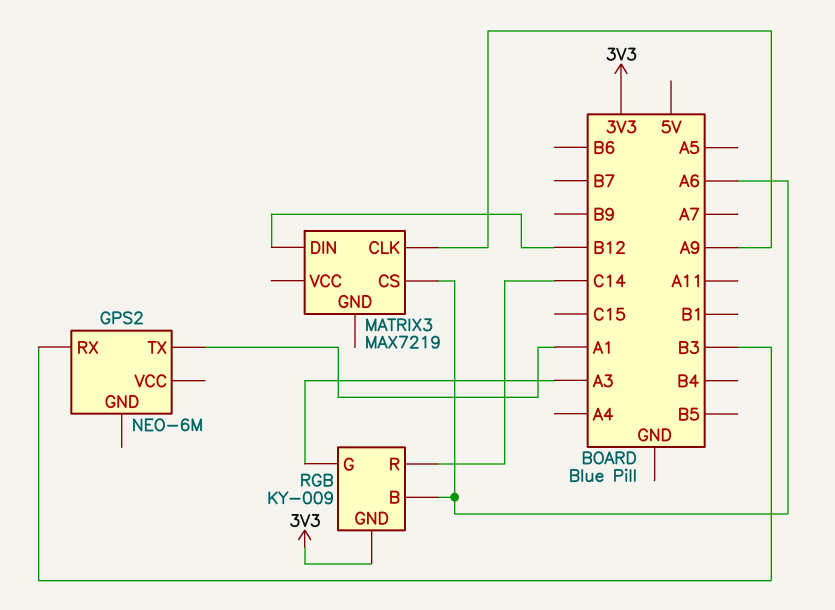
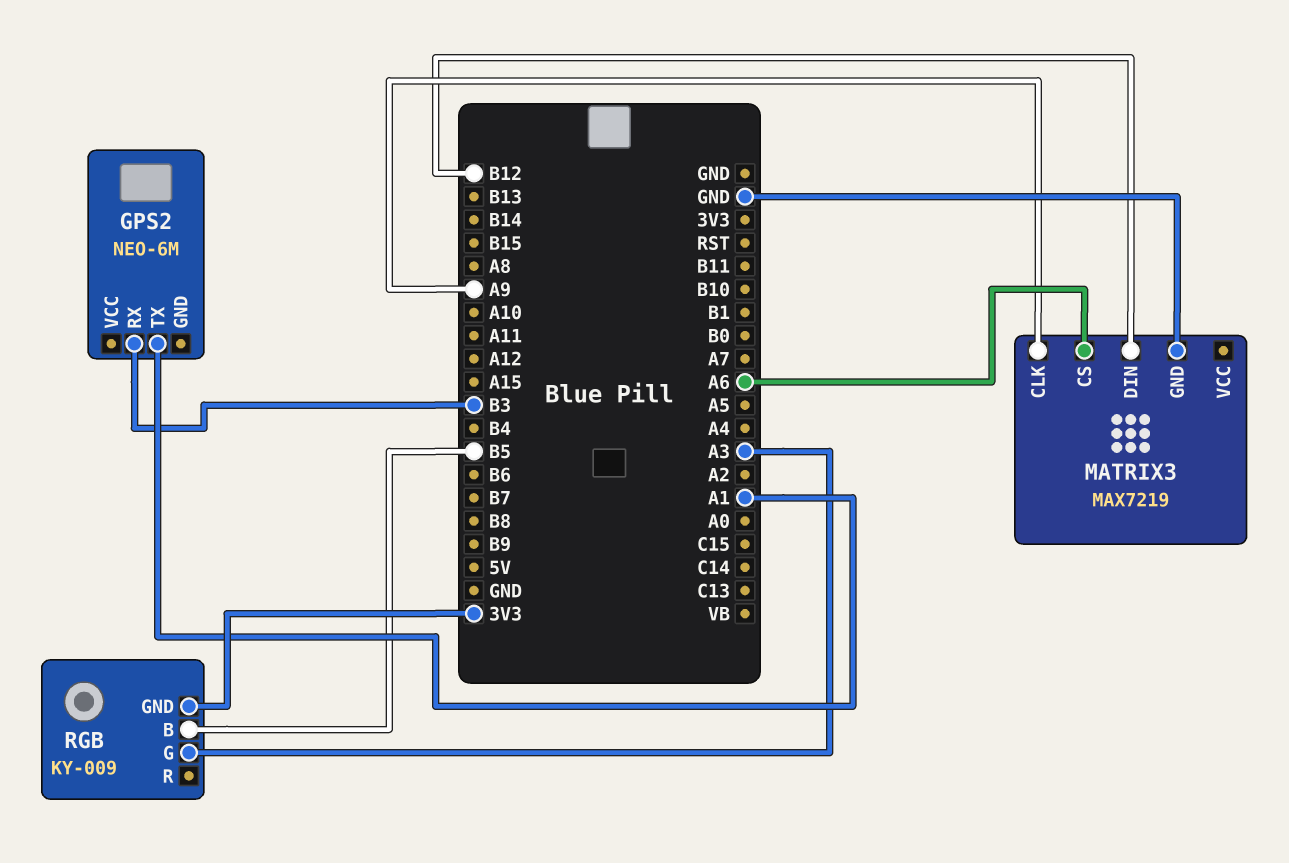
MATRIX3 pin GND: none -> GND
RGB pin B: A6 -> B5
RGB pin R: C14 -> none

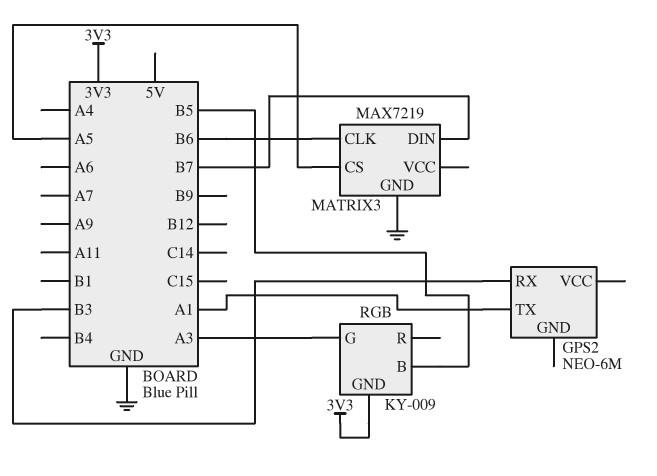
MATRIX3 pin CLK: A9 -> B6
MATRIX3 pin CS: A6 -> A5
MATRIX3 pin DIN: B12 -> B7

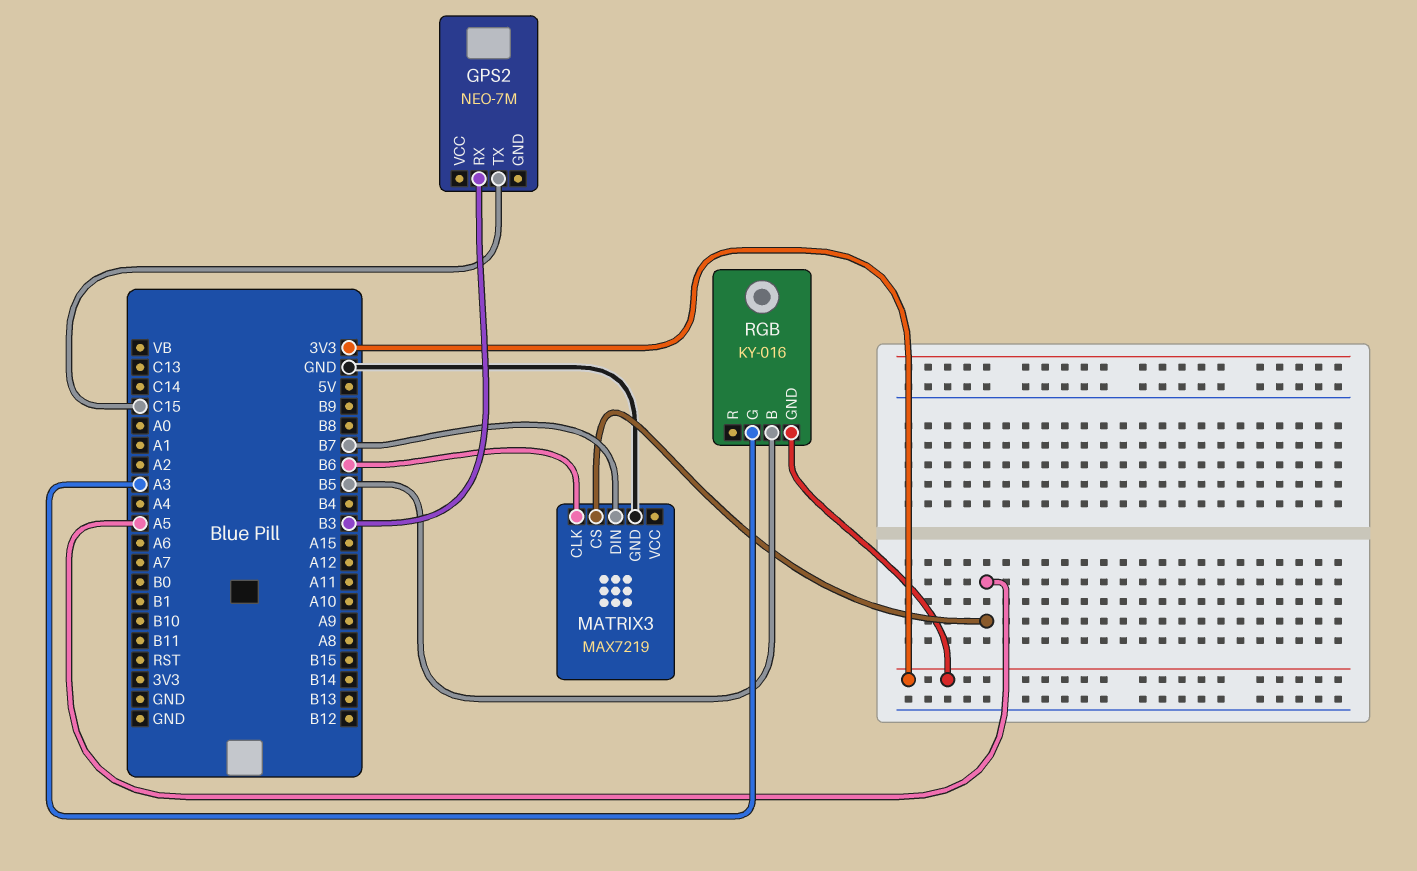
GPS2: NEO-6M -> NEO-7M
GPS2 pin TX: A1 -> C15
RGB: KY-009 -> KY-016

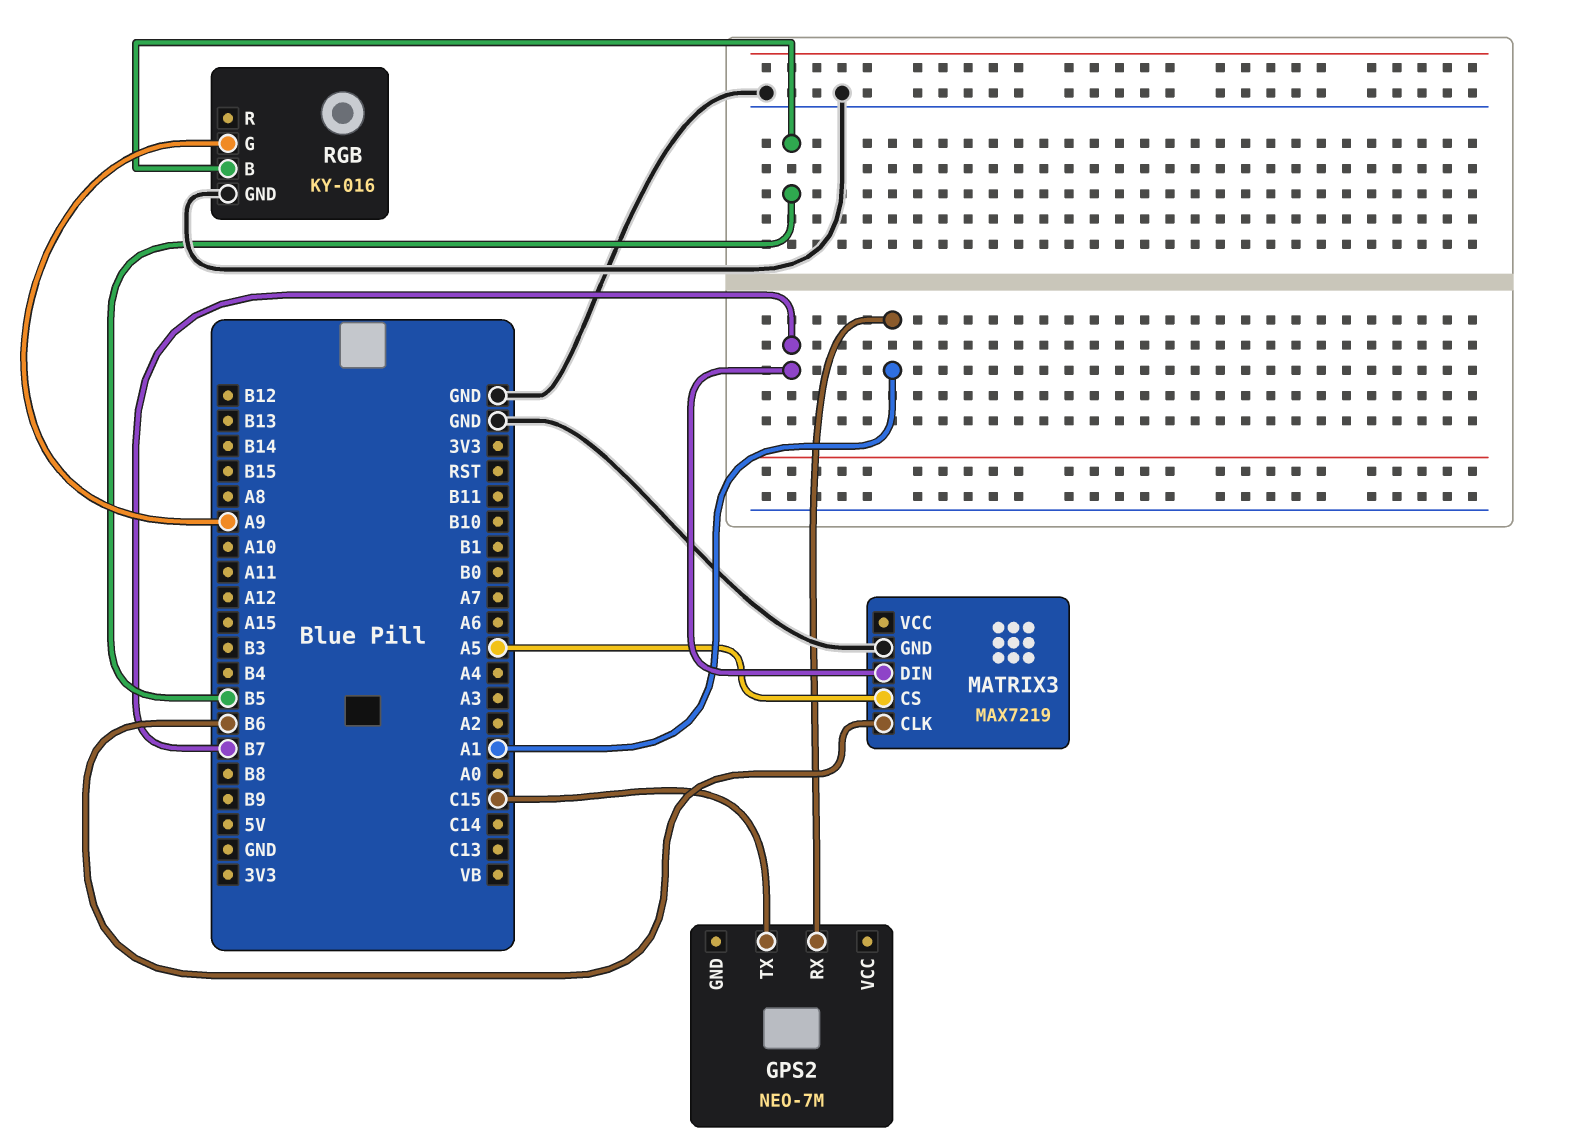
GPS2 pin RX: B3 -> A1
RGB pin G: A3 -> A9
RGB pin GND: 3V3 -> GND

